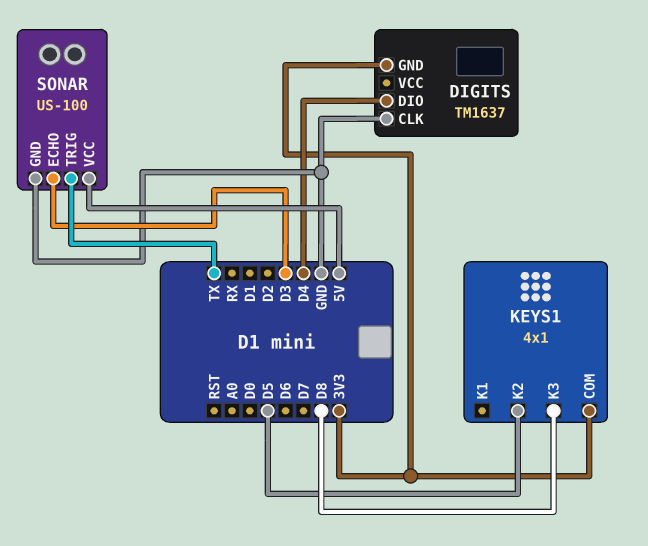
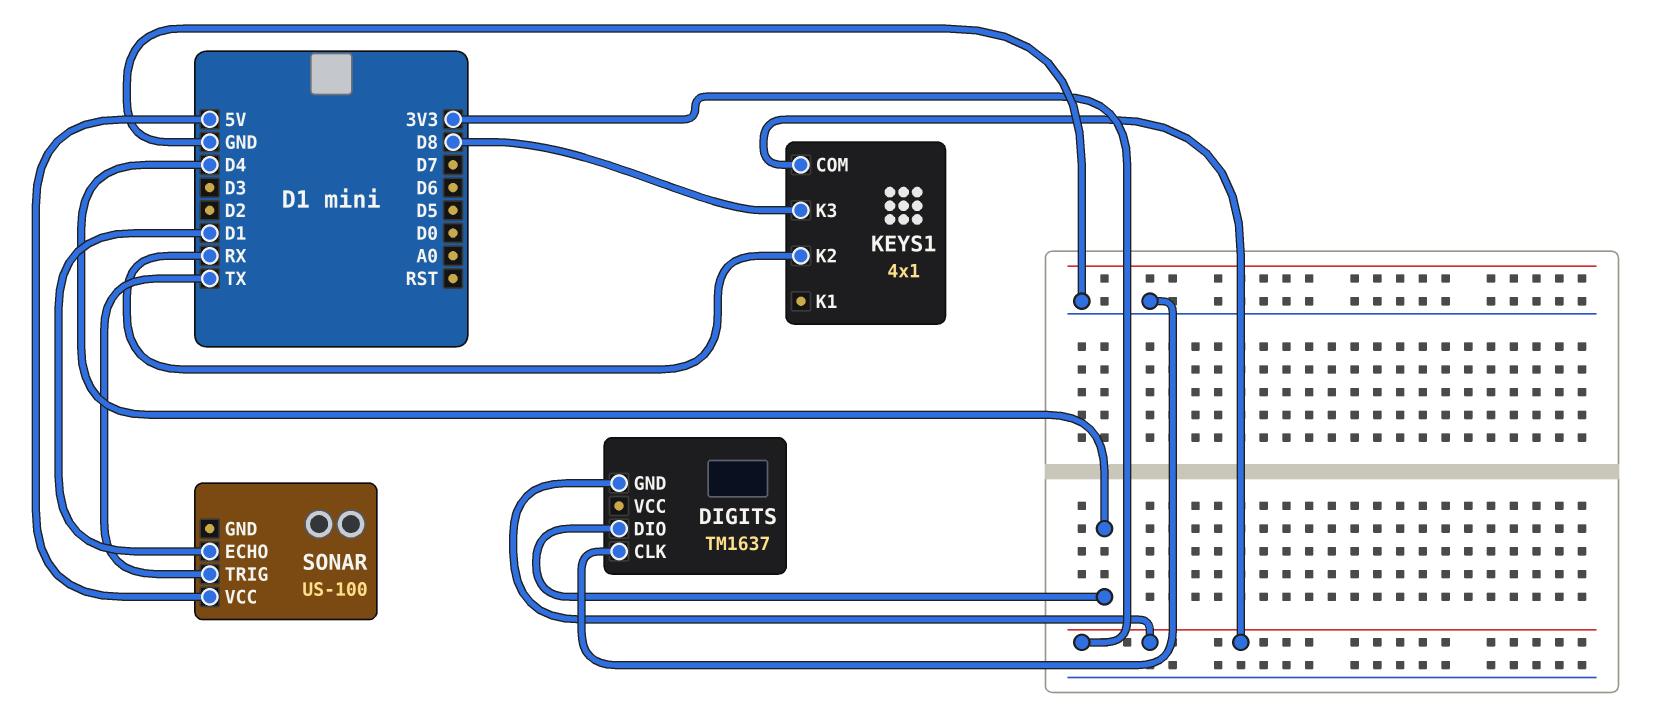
KEYS1 pin K2: D5 -> RX
SONAR pin ECHO: D3 -> D1
SONAR pin GND: GND -> none

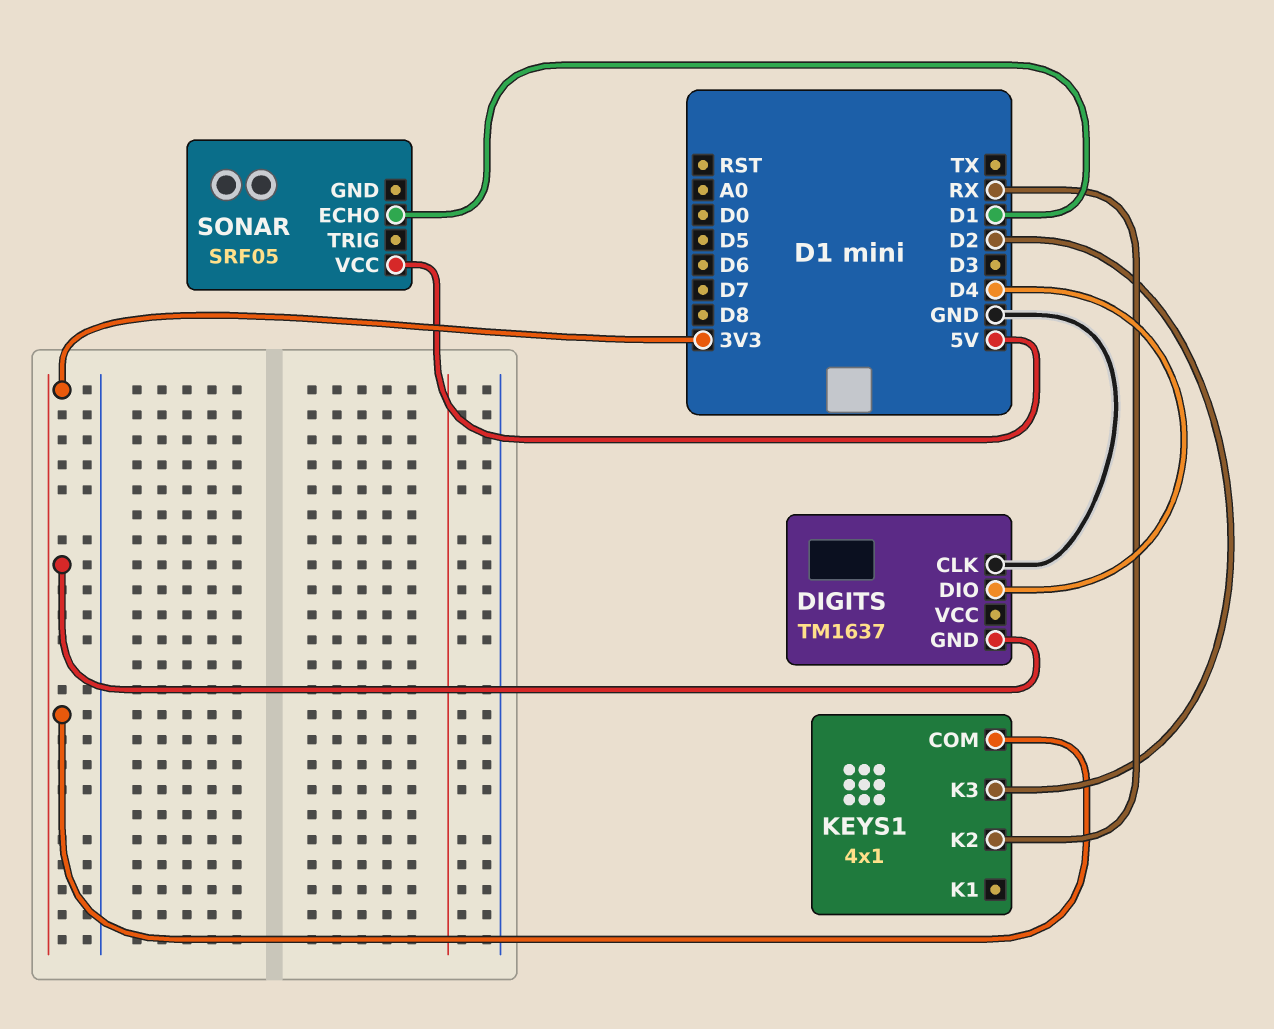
KEYS1 pin K3: D8 -> D2
SONAR: US-100 -> SRF05
SONAR pin TRIG: TX -> none

